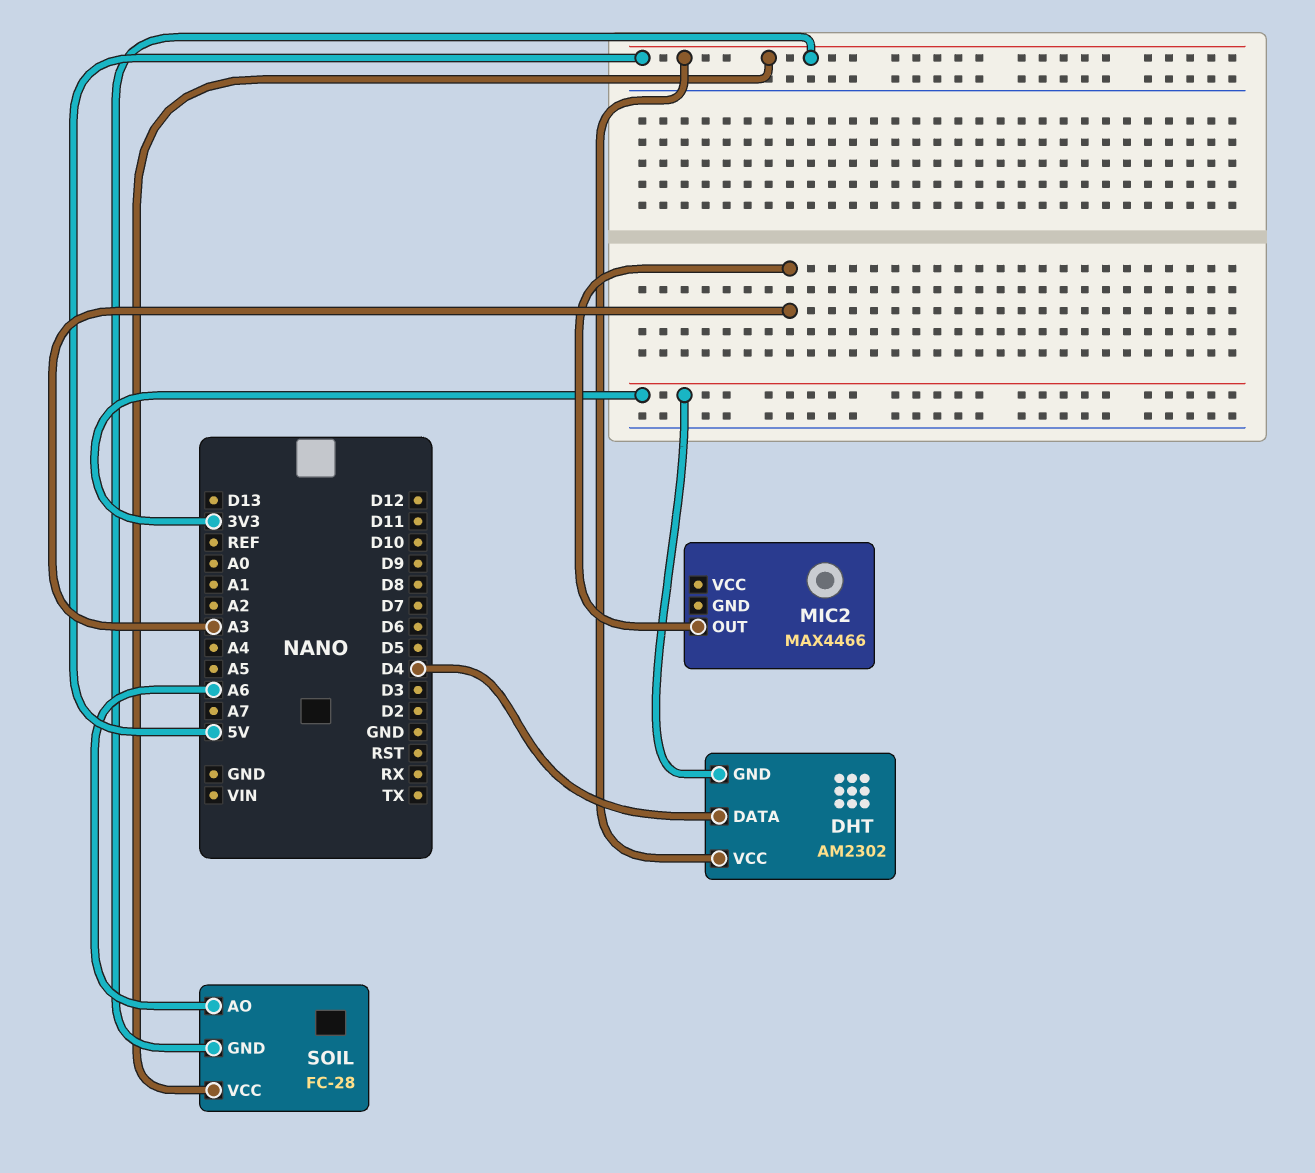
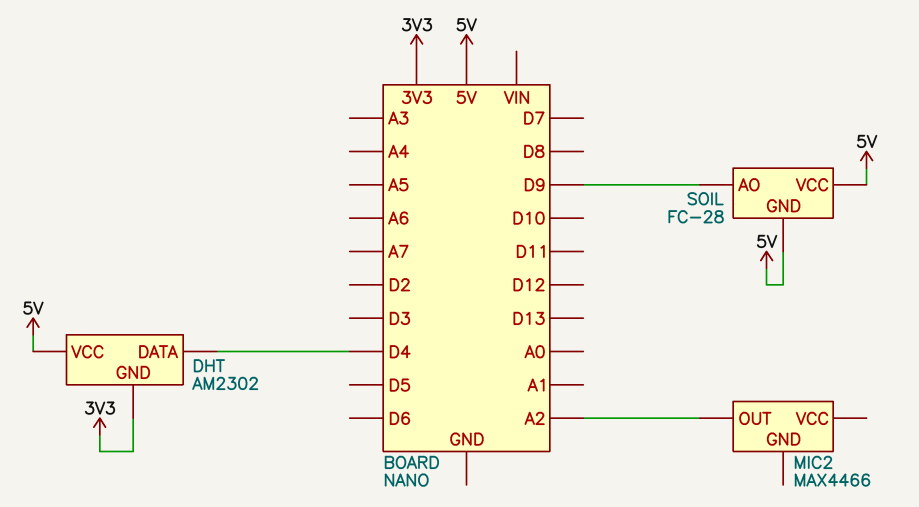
MIC2 pin OUT: A3 -> A2
SOIL pin AO: A6 -> D9

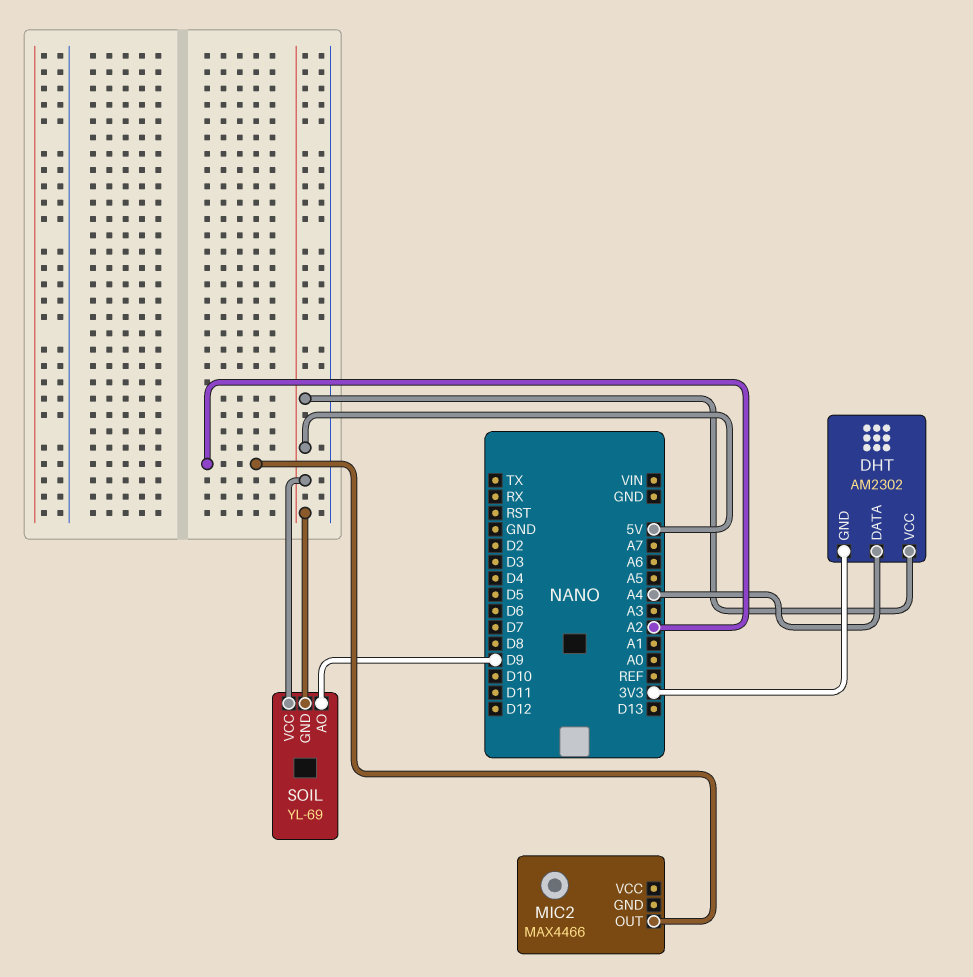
DHT pin DATA: D4 -> A4
SOIL: FC-28 -> YL-69

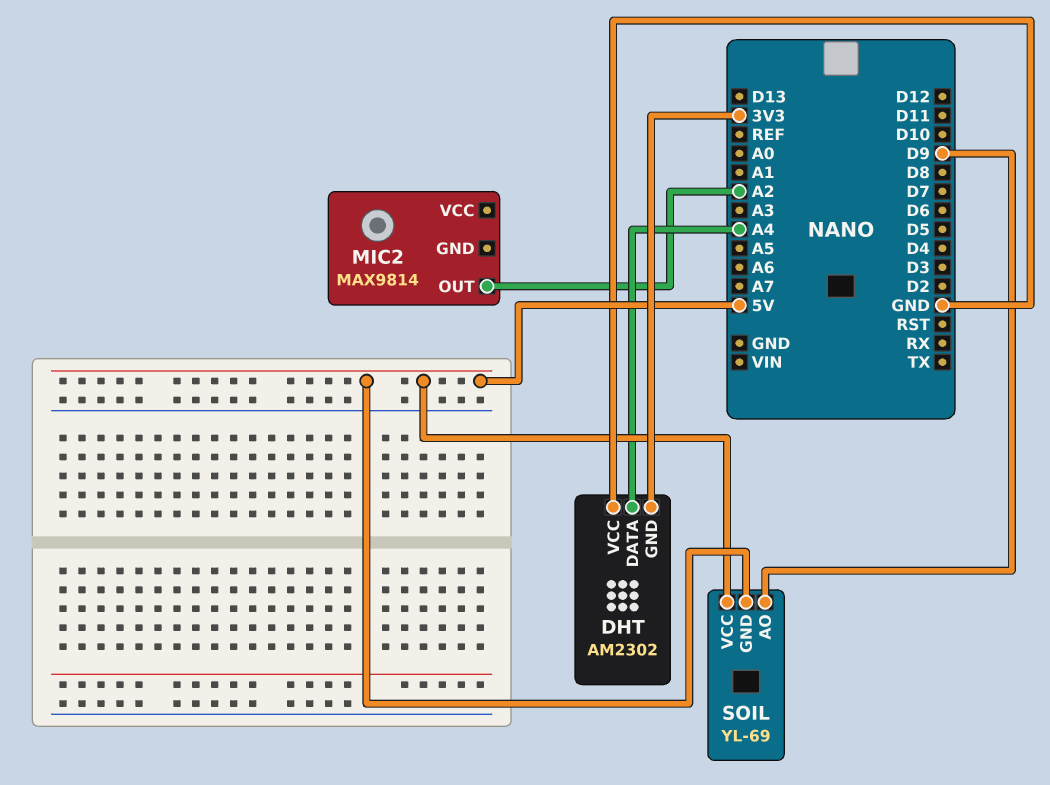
DHT pin VCC: 5V -> GND
MIC2: MAX4466 -> MAX9814

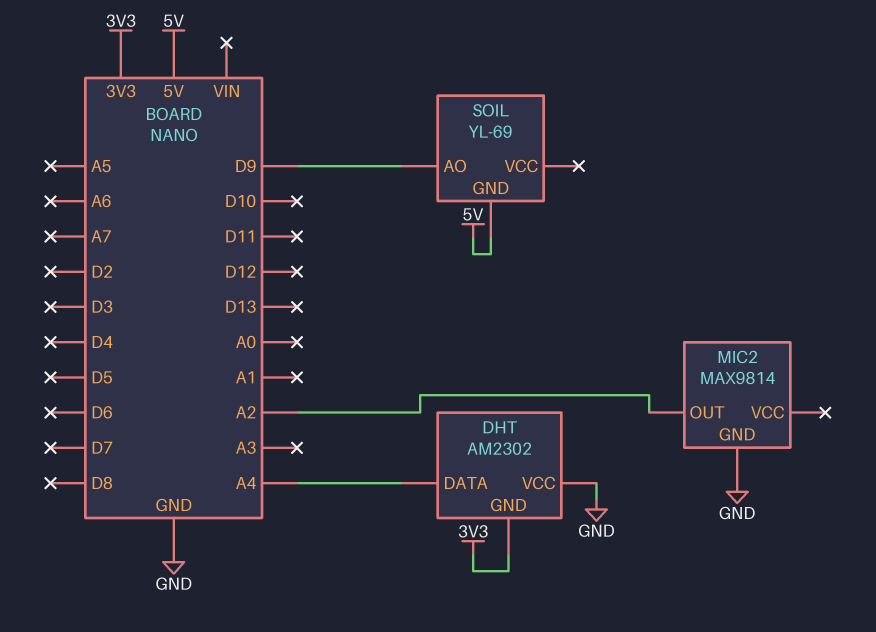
MIC2 pin GND: none -> GND
SOIL pin VCC: 5V -> none

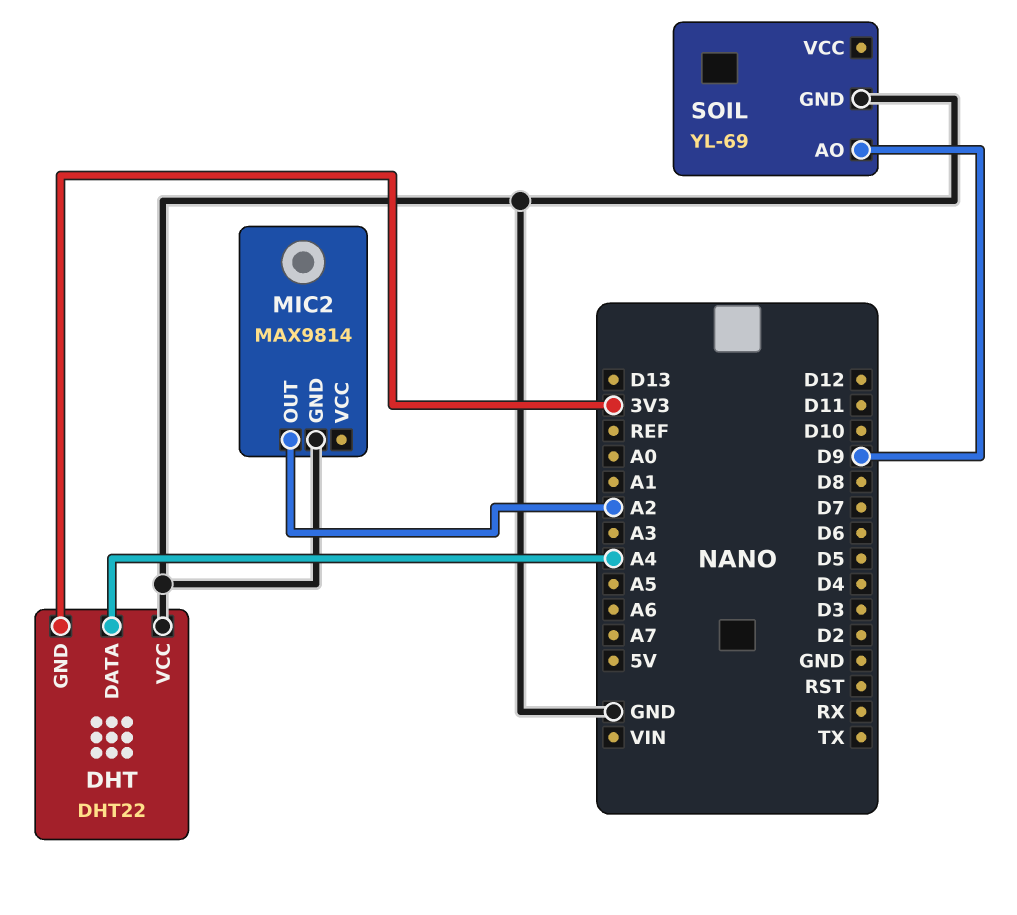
DHT: AM2302 -> DHT22
SOIL pin GND: 5V -> GND

